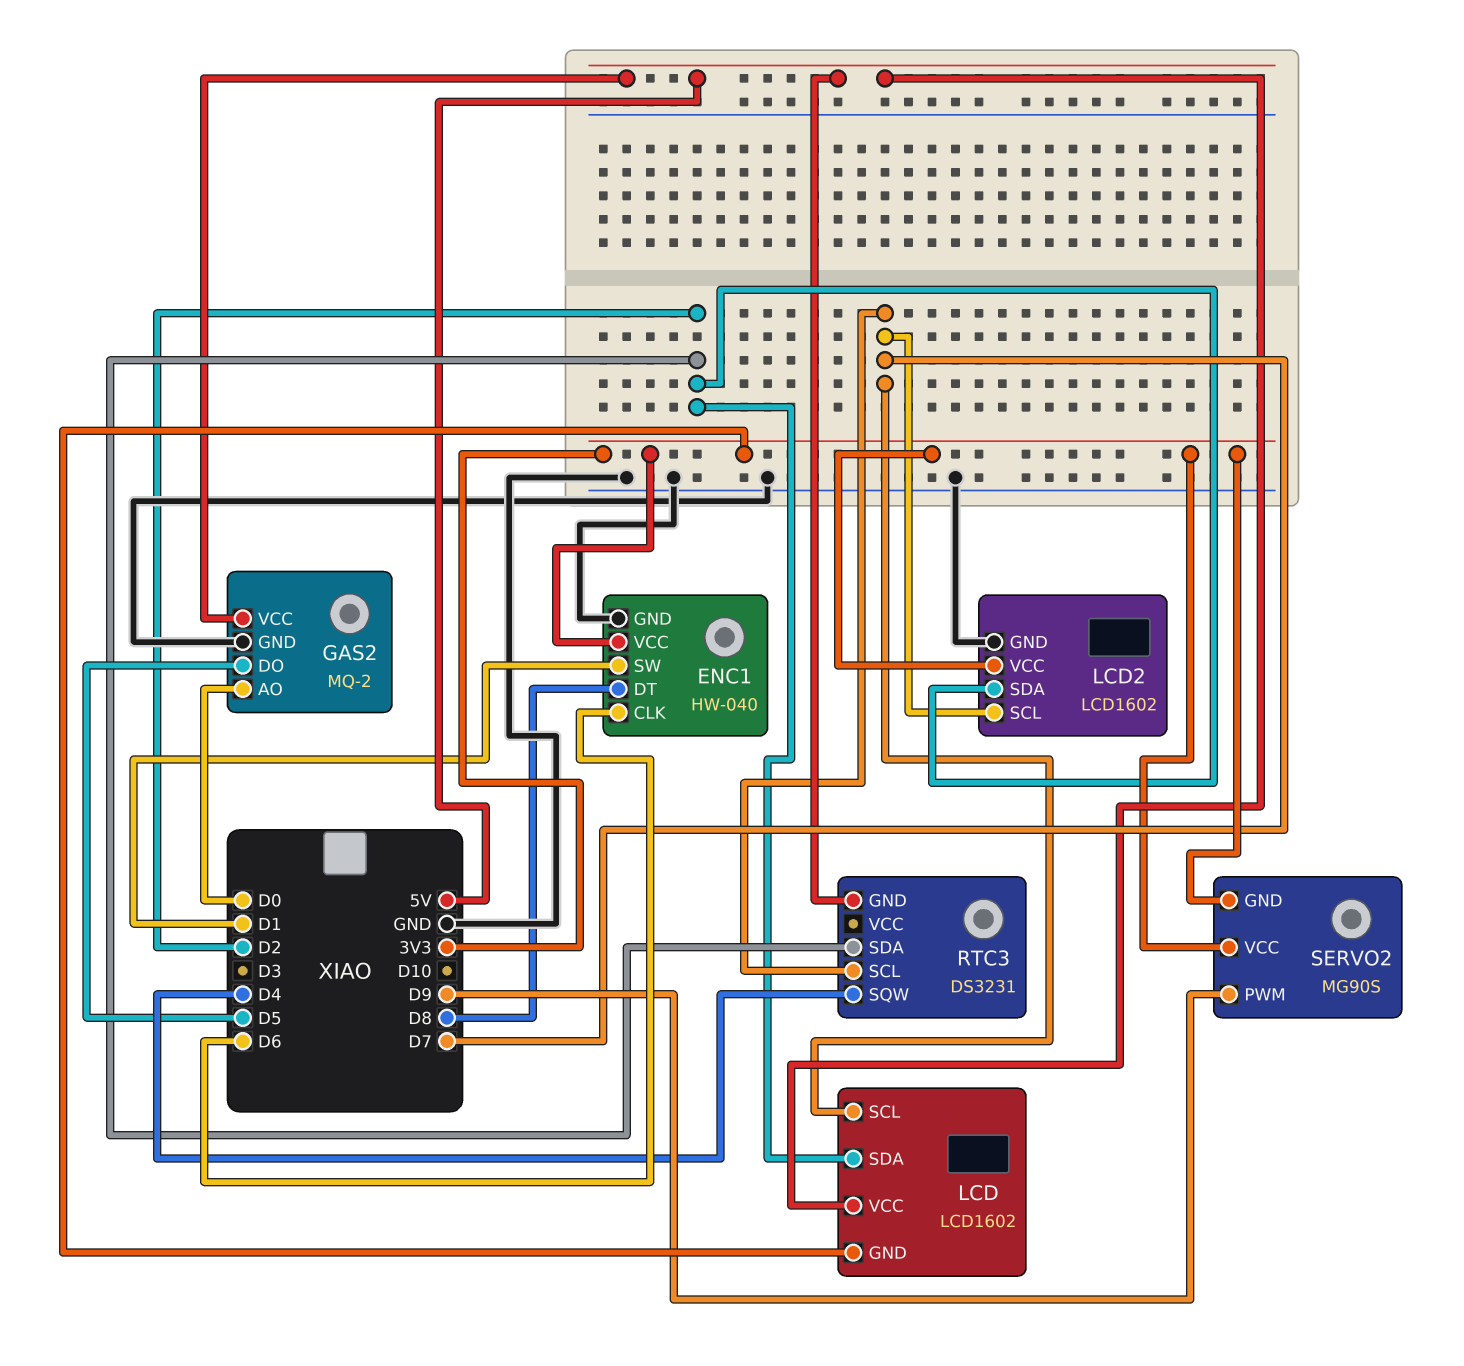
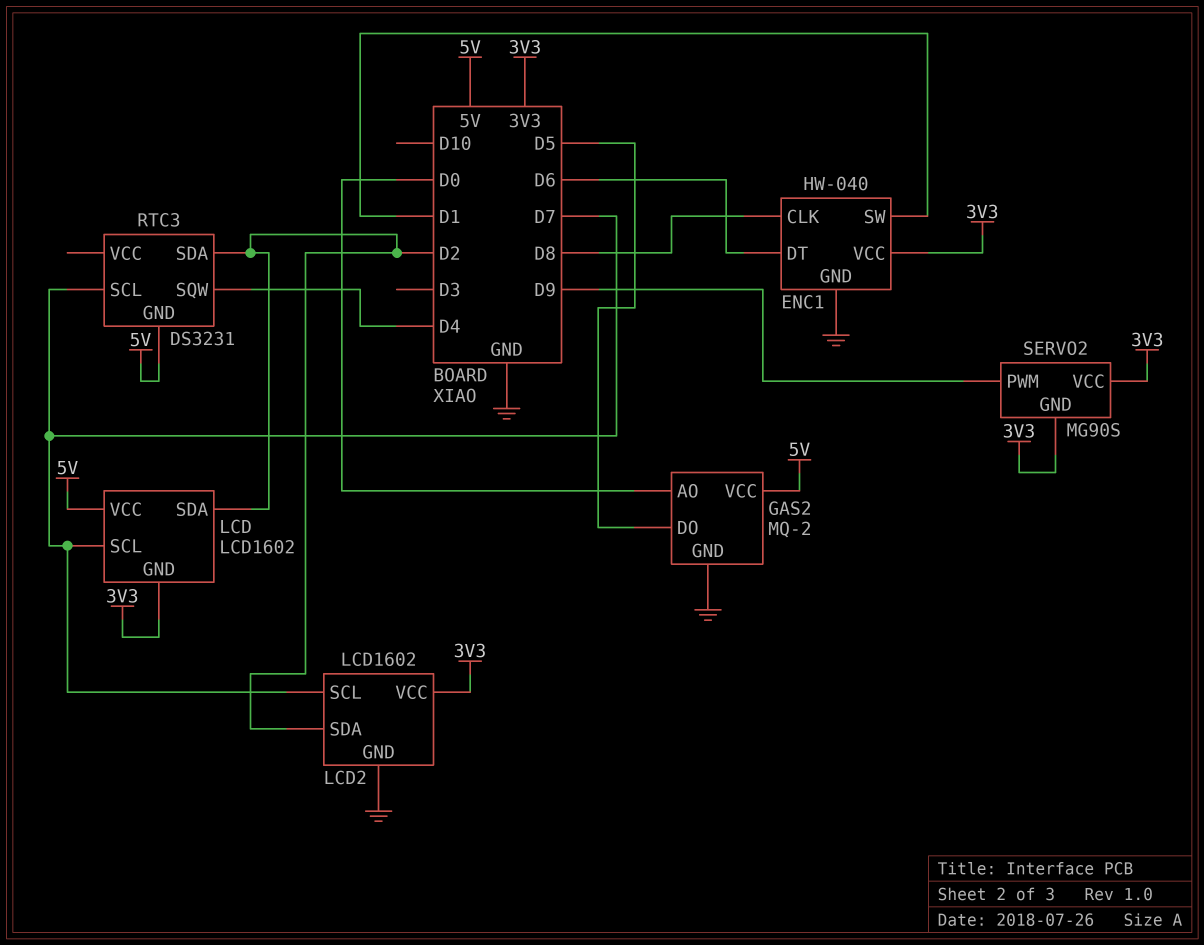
ENC1 pin CLK: D6 -> D8
ENC1 pin DT: D8 -> D6

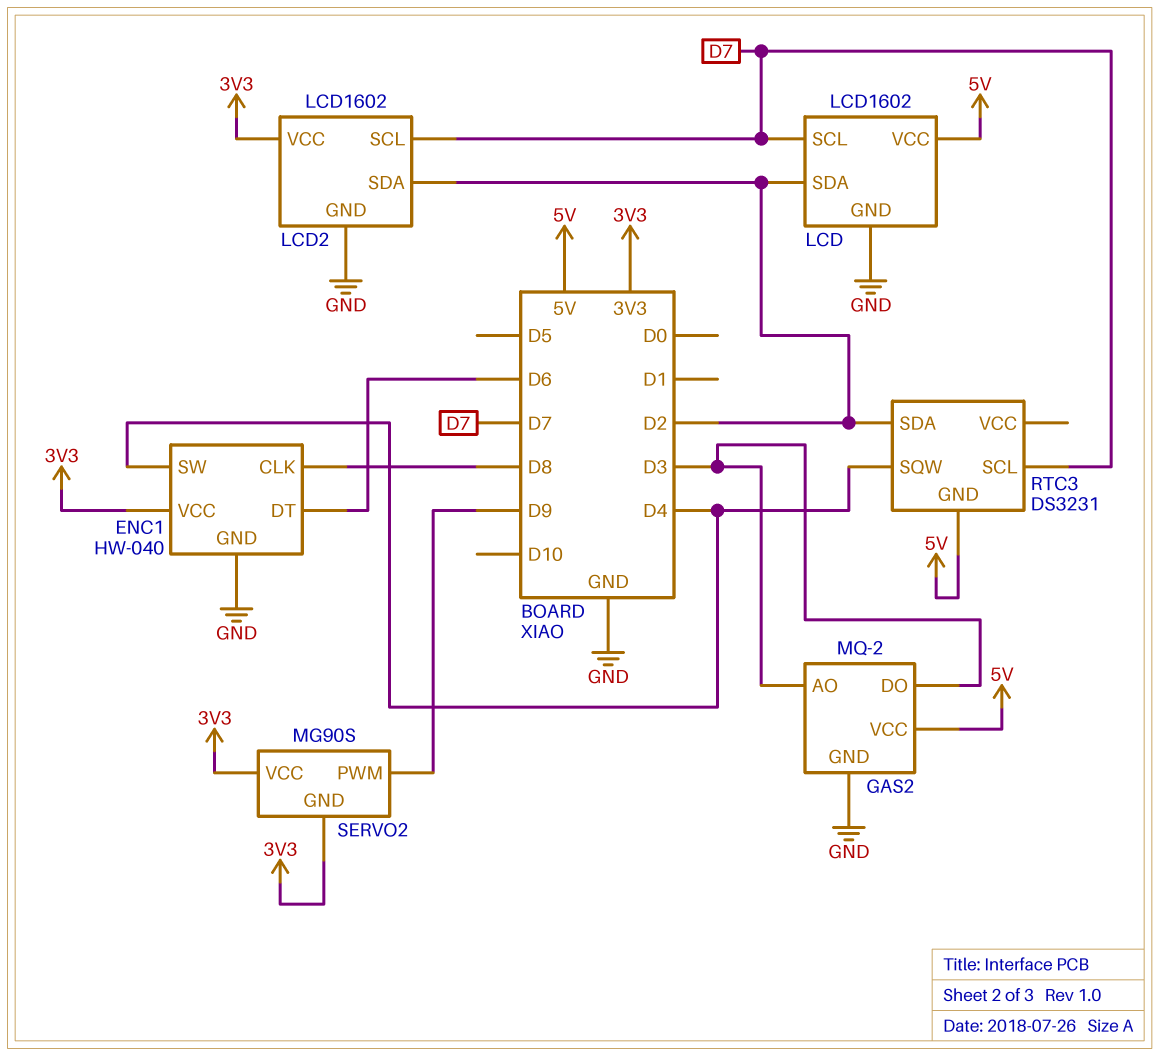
ENC1 pin SW: D1 -> D4
GAS2 pin AO: D0 -> D3
GAS2 pin DO: D5 -> D3
LCD pin GND: 3V3 -> GND

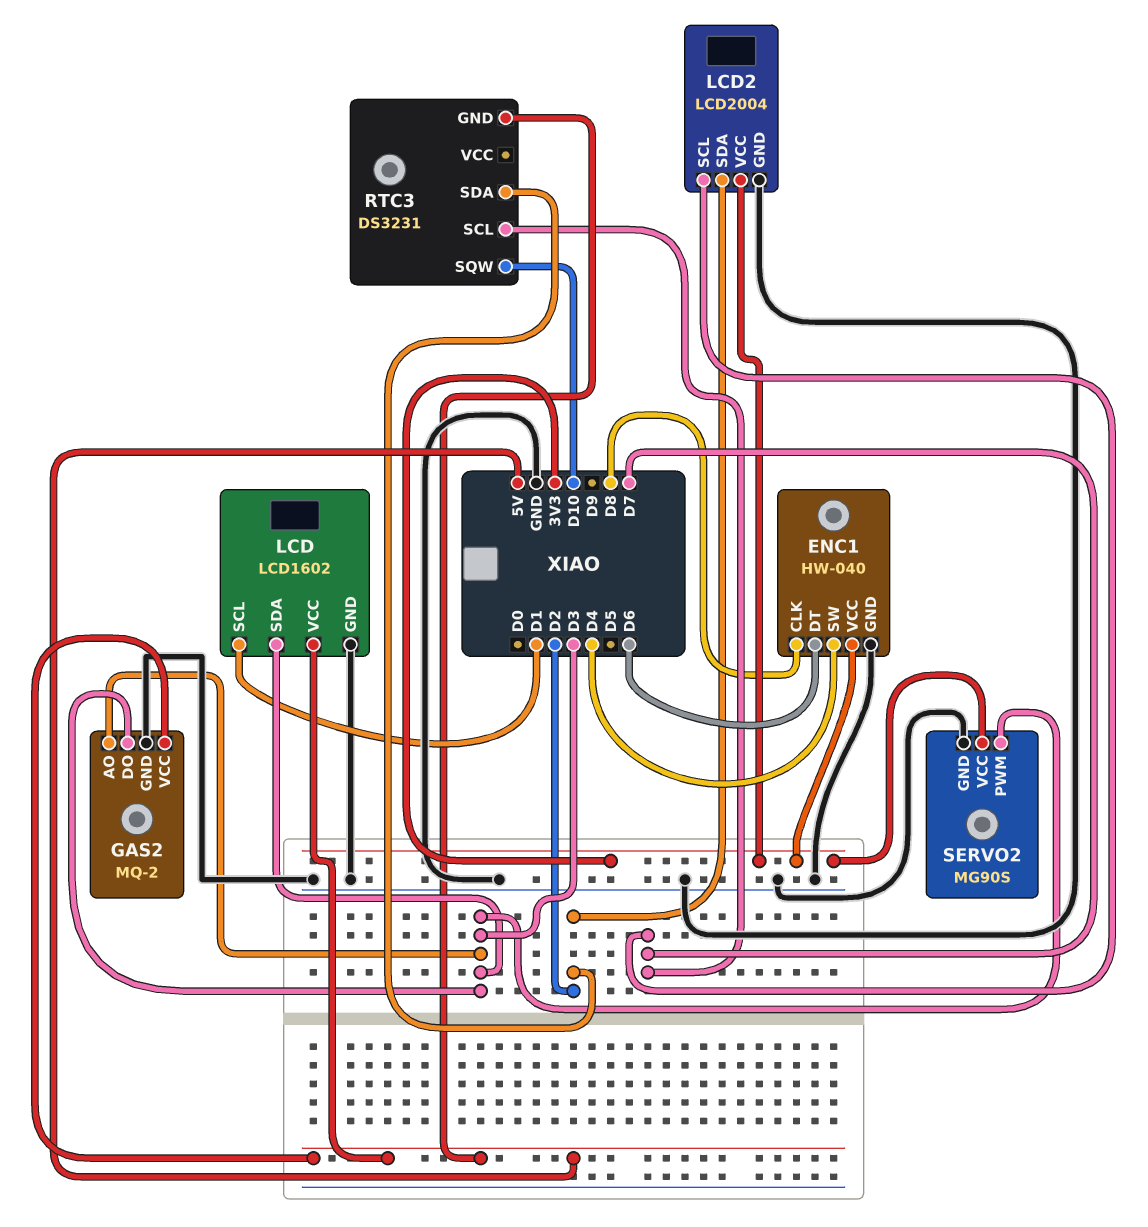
LCD pin SCL: D7 -> D1
LCD pin SDA: D2 -> D3
LCD2: LCD1602 -> LCD2004
RTC3 pin SQW: D4 -> D10
SERVO2 pin GND: 3V3 -> GND
SERVO2 pin PWM: D9 -> D3

